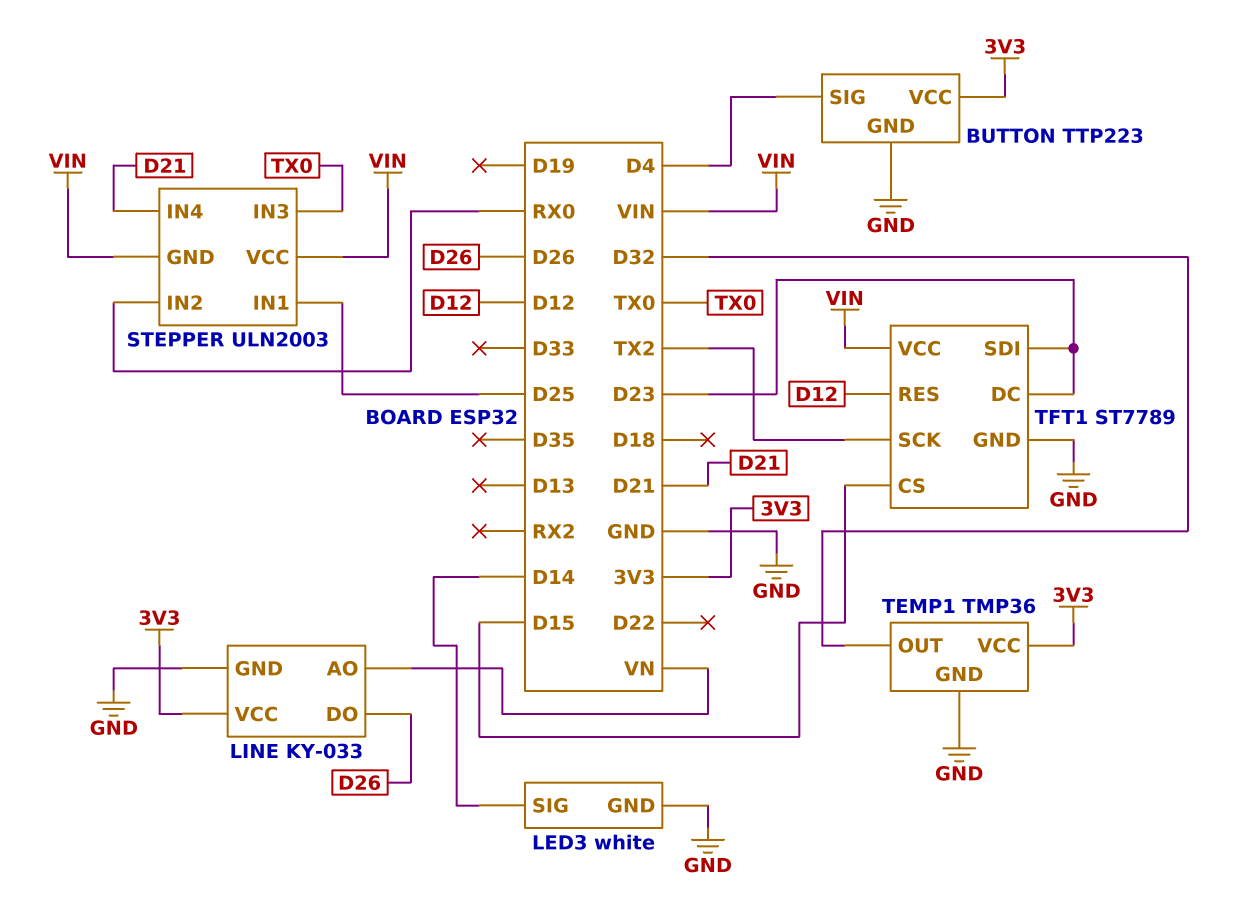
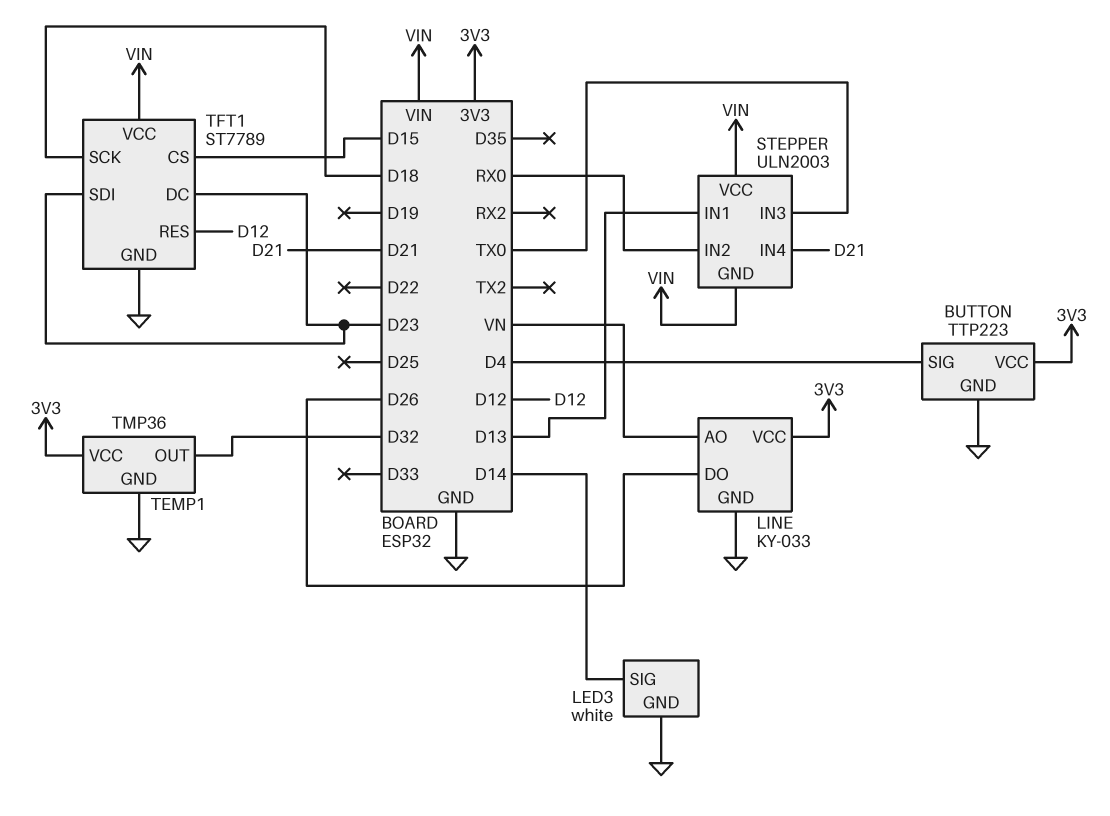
STEPPER pin IN1: D25 -> D13
TFT1 pin SCK: TX2 -> D18

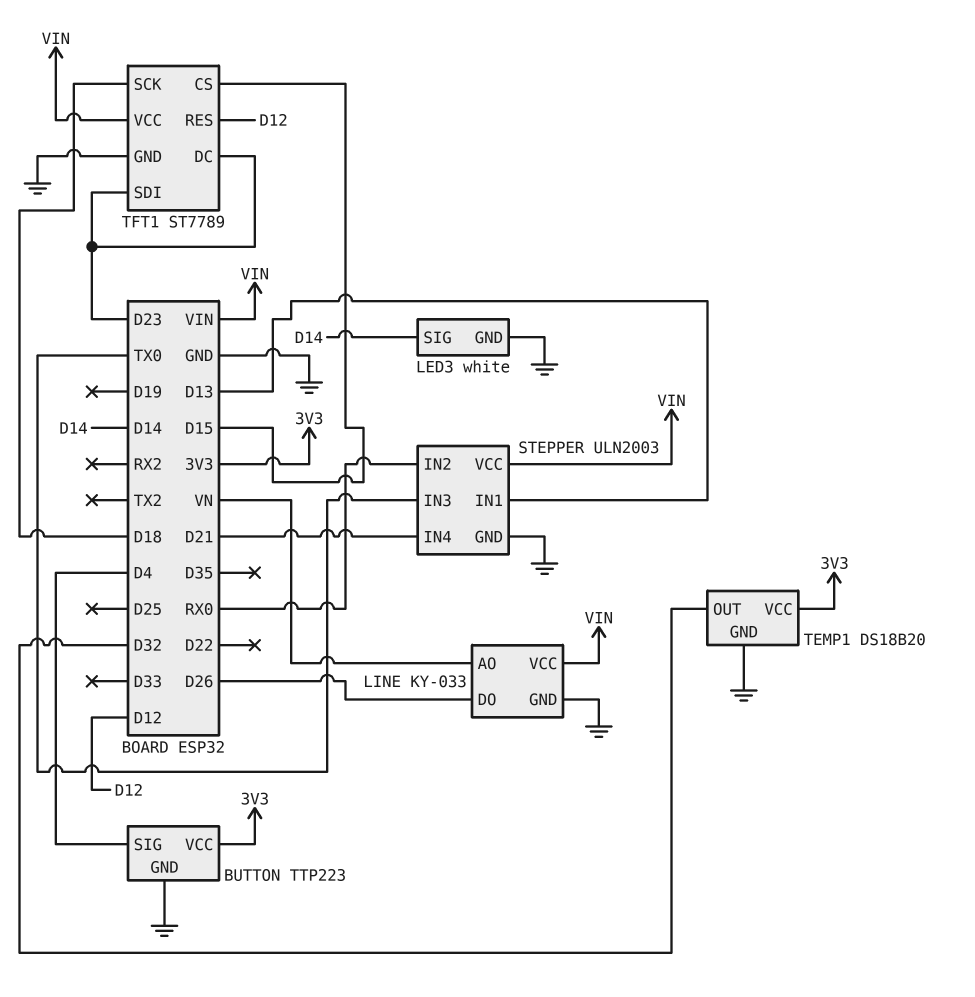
LINE pin VCC: 3V3 -> VIN
STEPPER pin GND: VIN -> GND
TEMP1: TMP36 -> DS18B20

